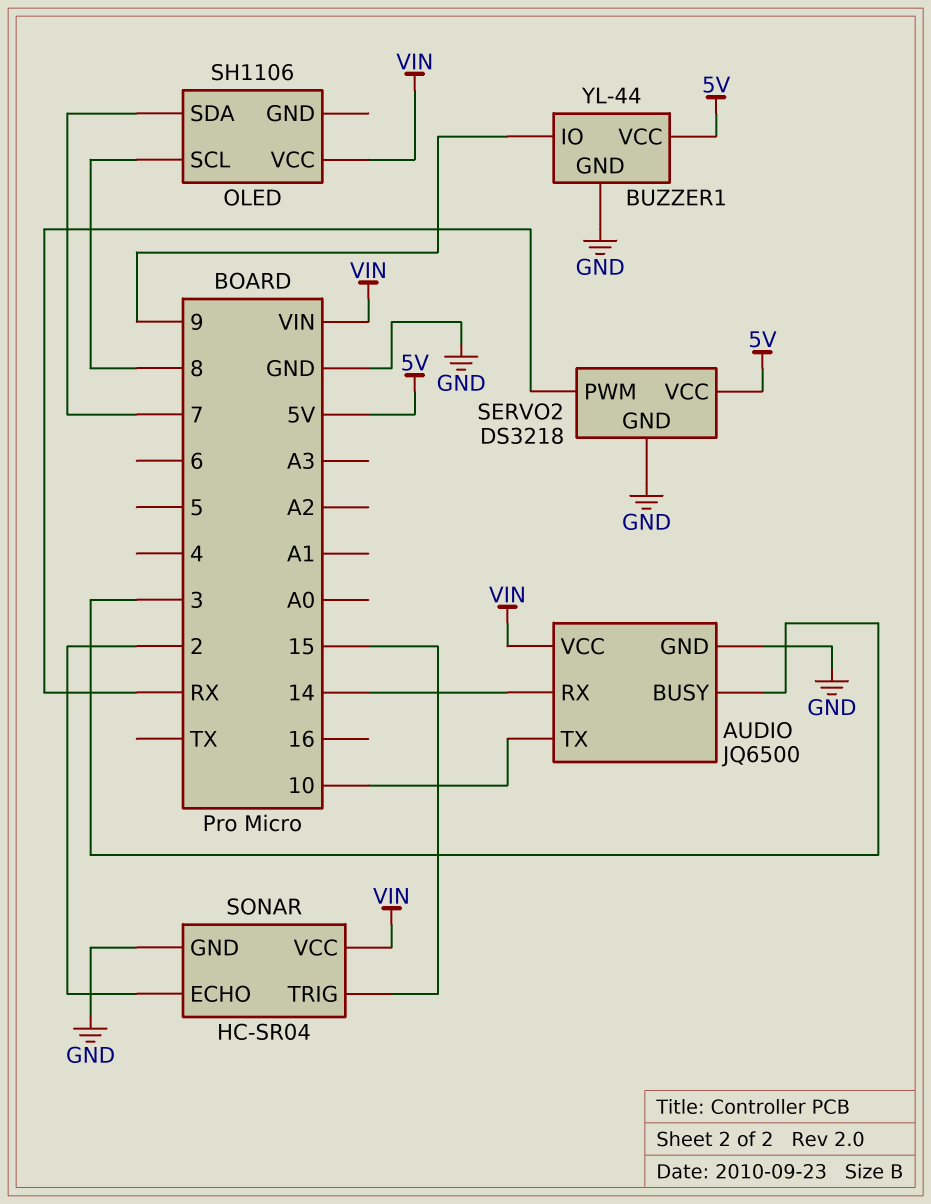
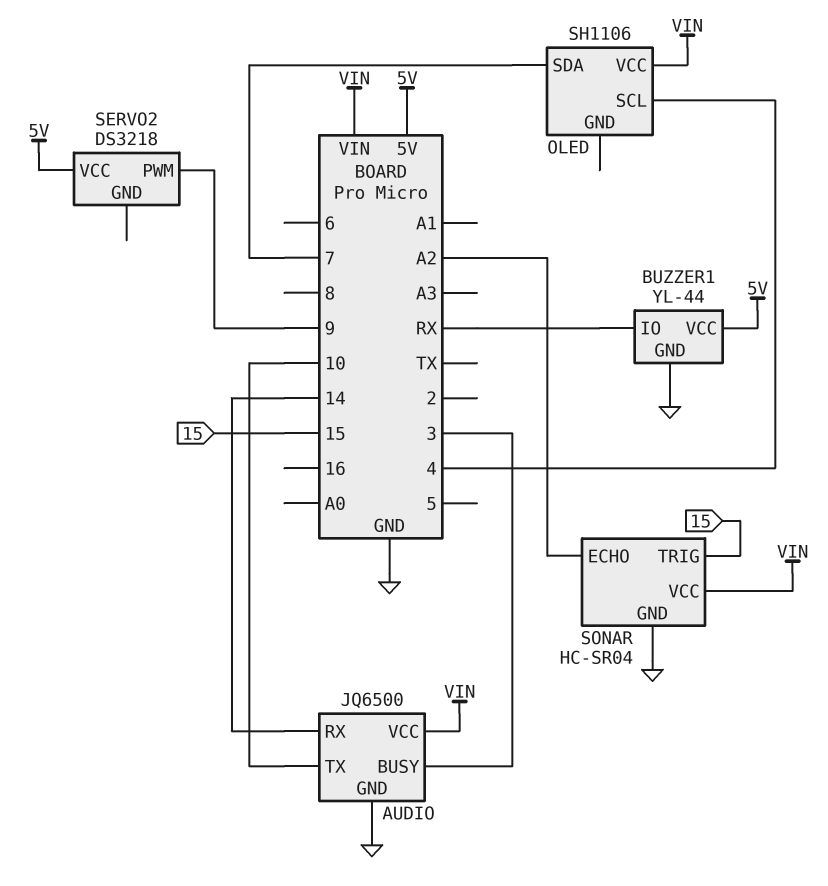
BUZZER1 pin IO: 9 -> RX
OLED pin SCL: 8 -> 4
SERVO2 pin GND: GND -> none
SERVO2 pin PWM: RX -> 9
SONAR pin ECHO: 2 -> A2

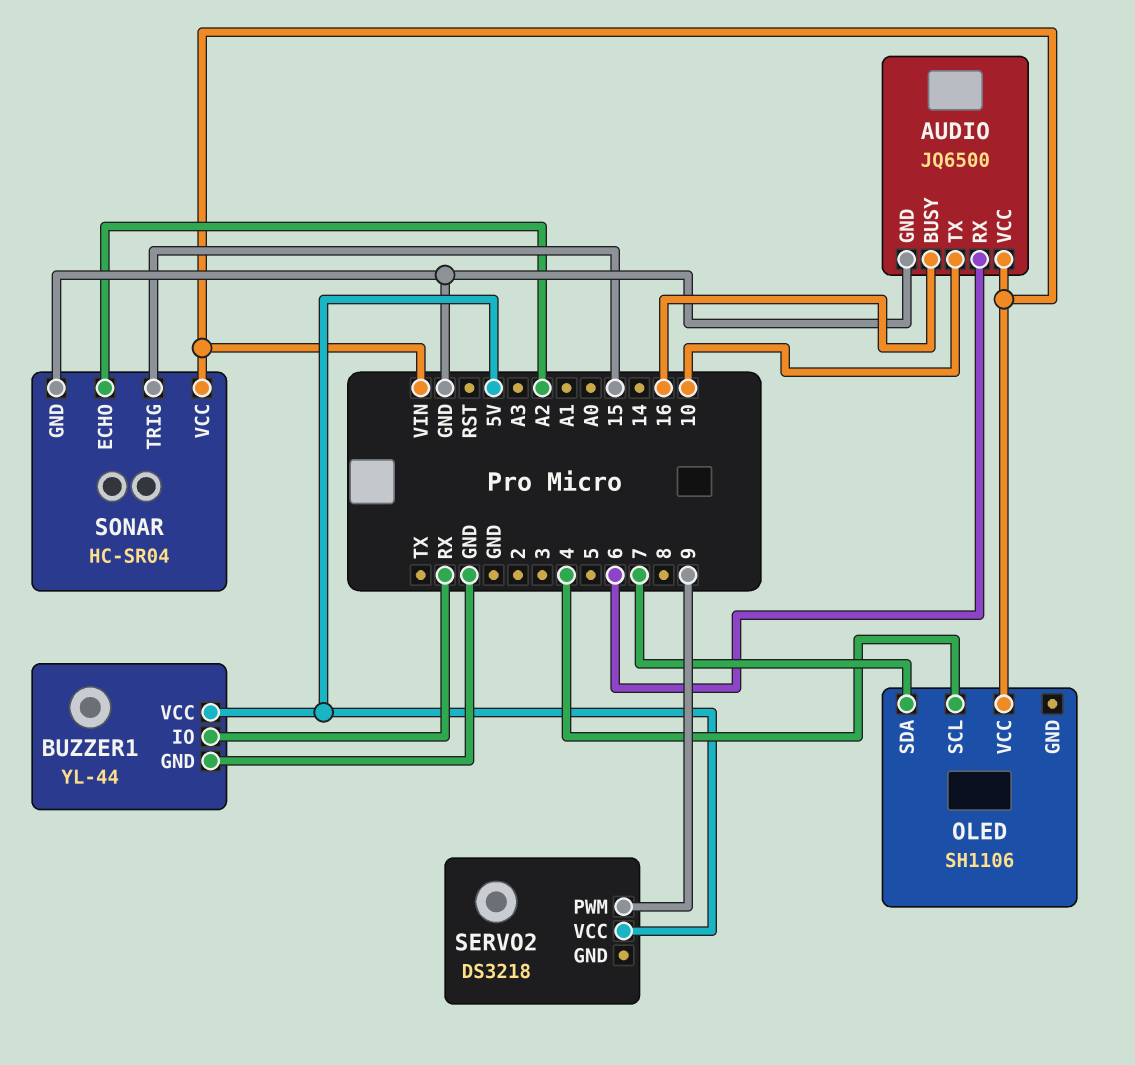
AUDIO pin BUSY: 3 -> 16
AUDIO pin RX: 14 -> 6

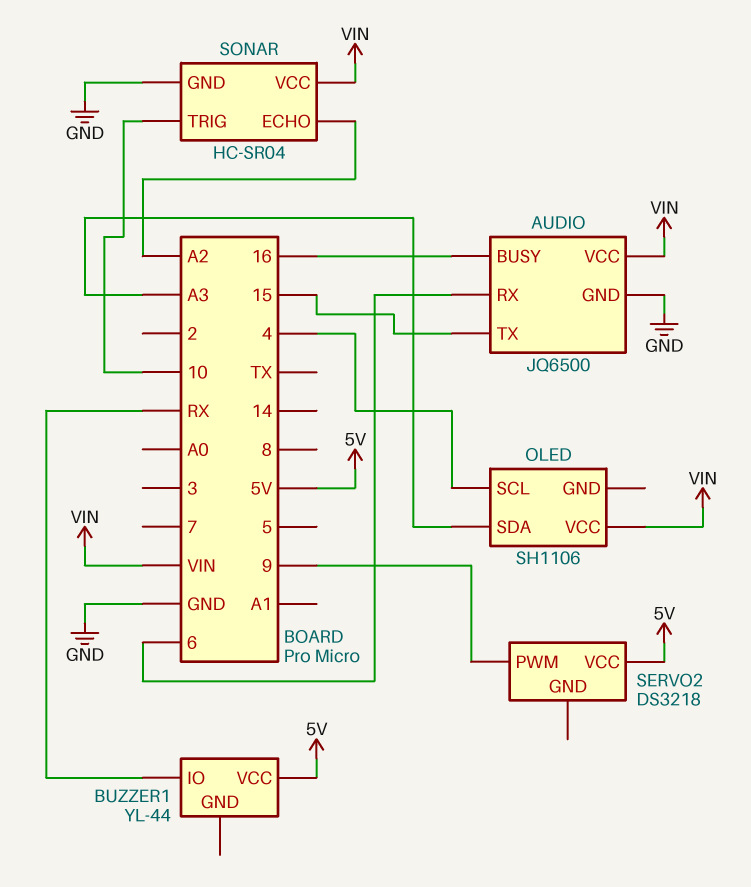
AUDIO pin TX: 10 -> 15
BUZZER1 pin GND: GND -> none
OLED pin SDA: 7 -> A3
SONAR pin TRIG: 15 -> 10

